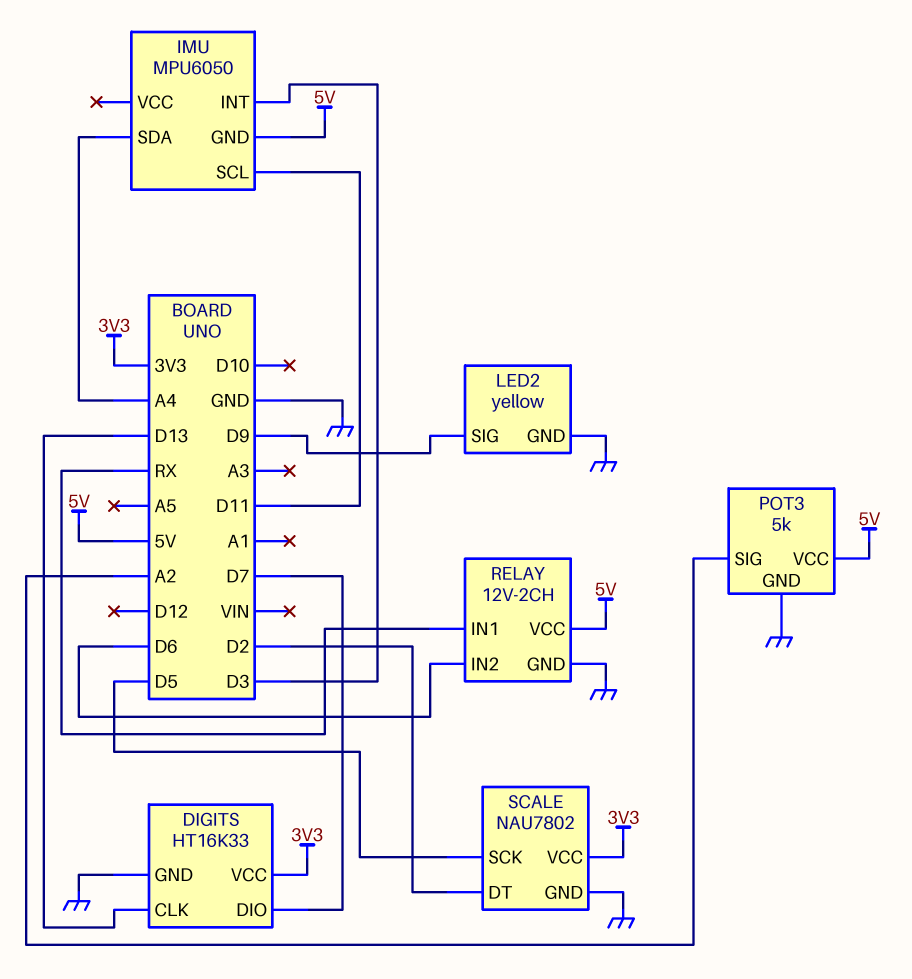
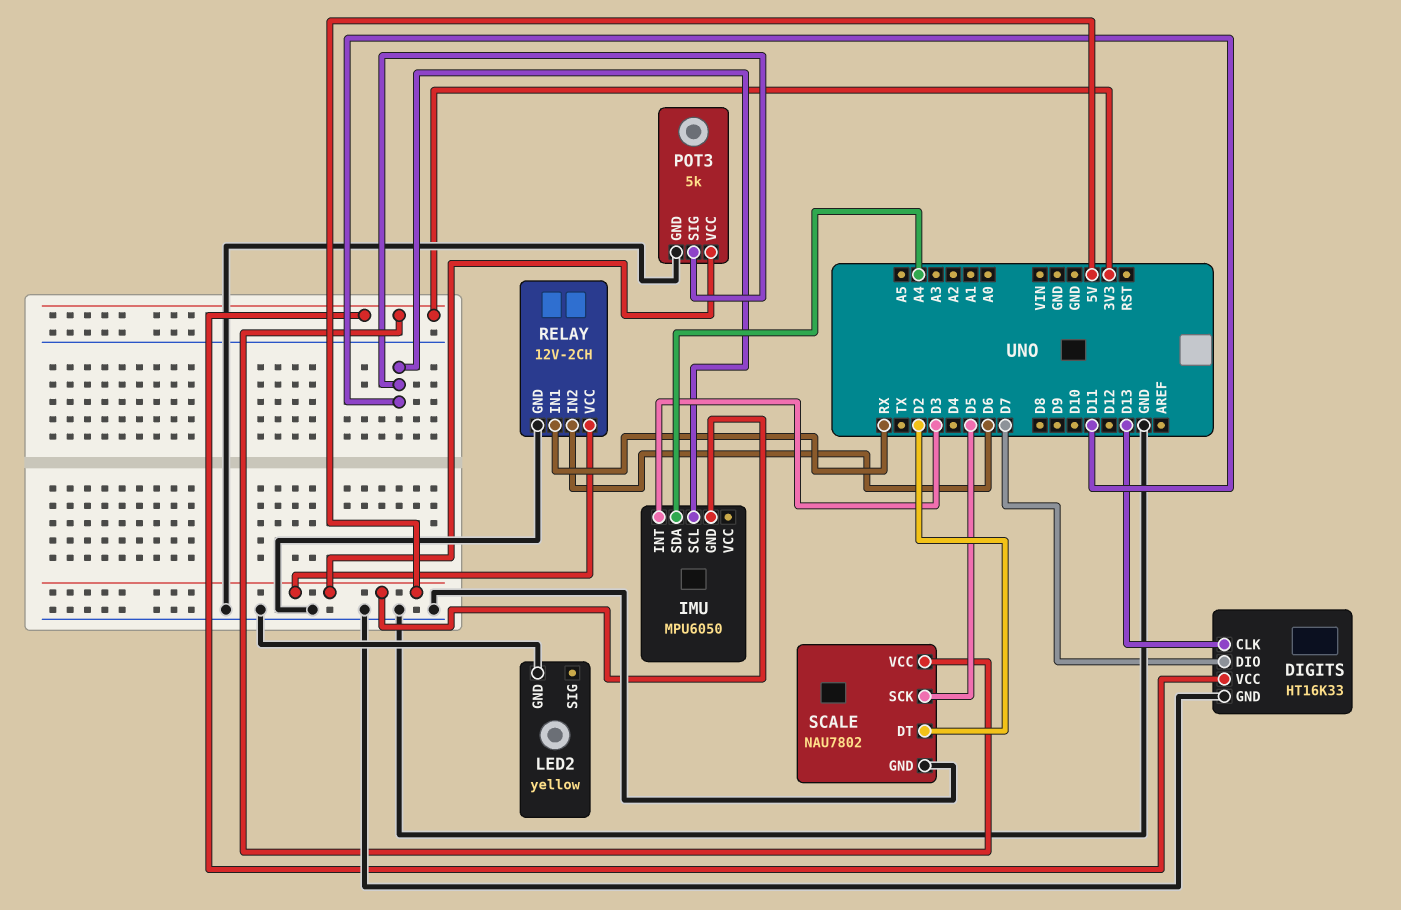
LED2 pin SIG: D9 -> none
POT3 pin SIG: A2 -> D11

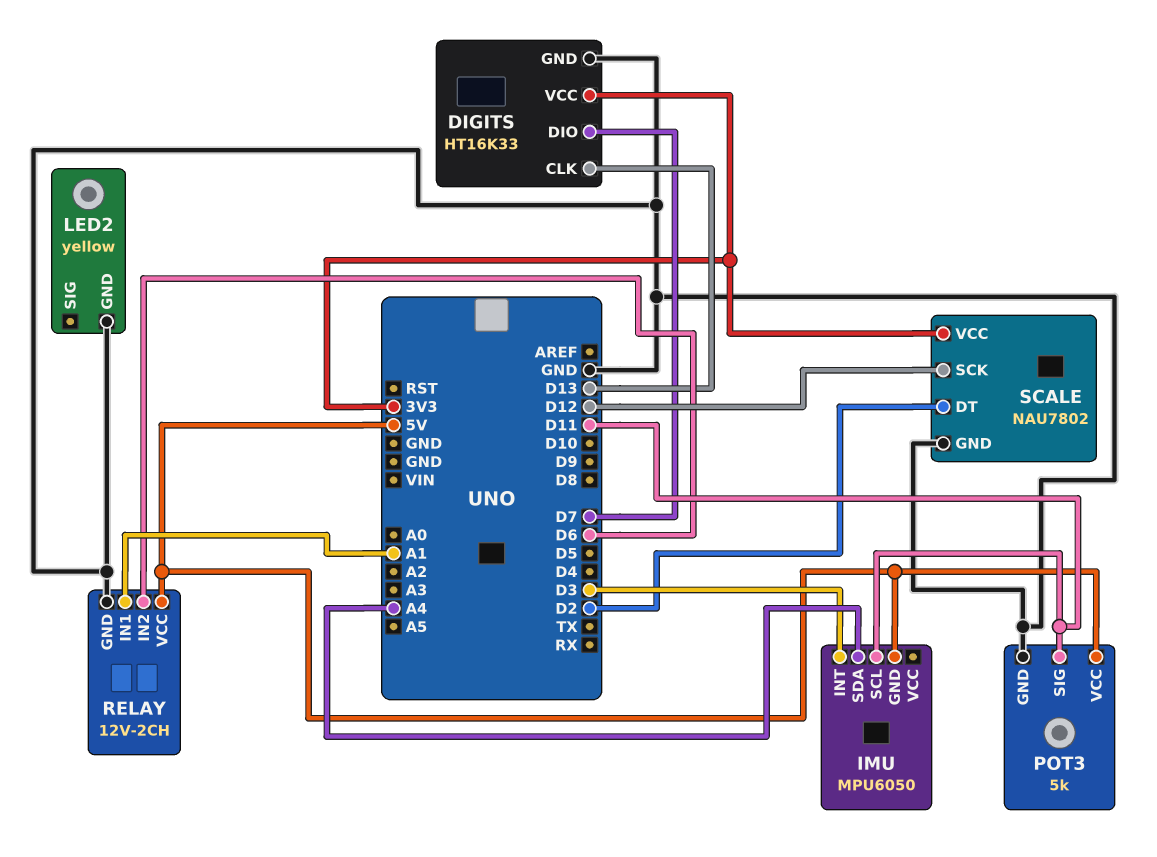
RELAY pin IN1: RX -> A1
SCALE pin SCK: D5 -> D12

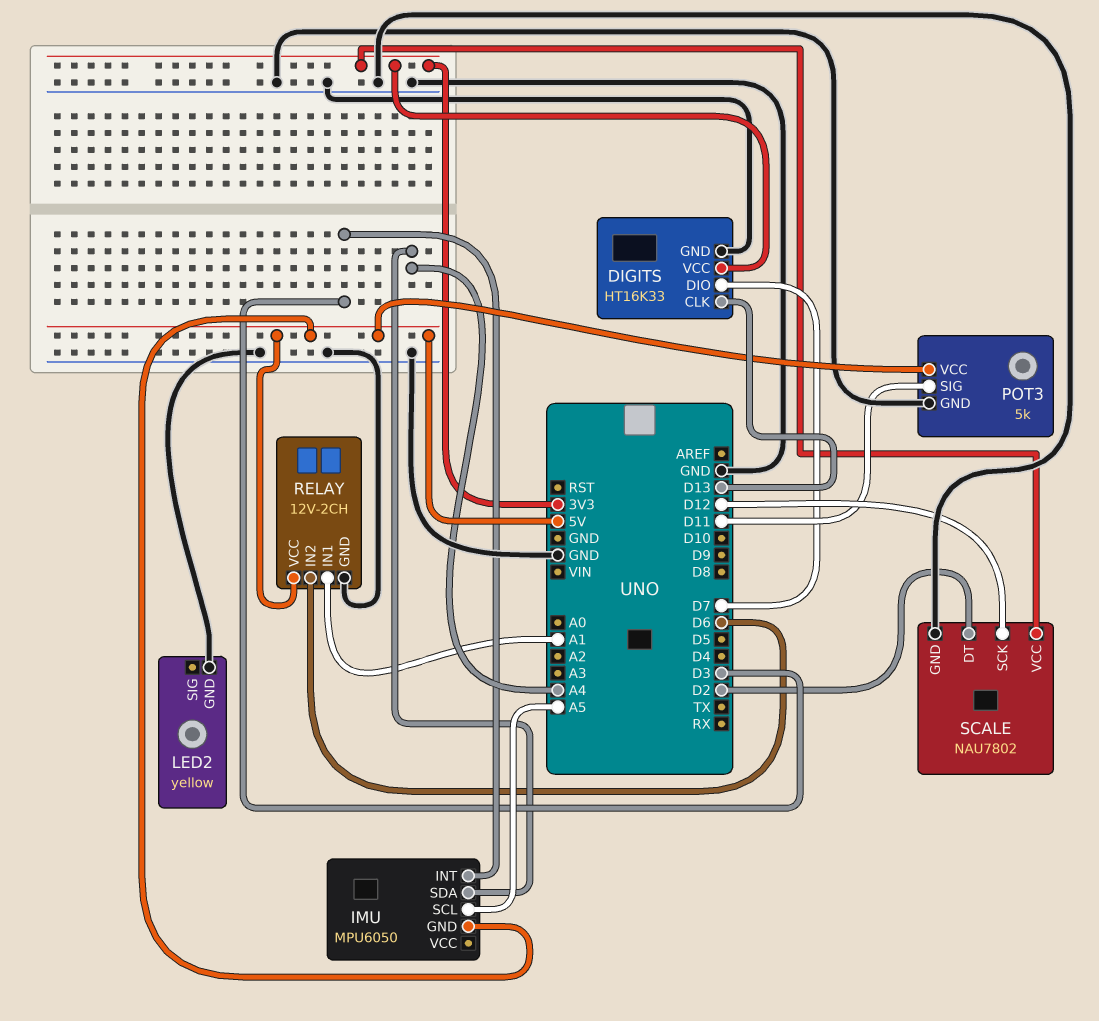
IMU pin SCL: D11 -> A5

